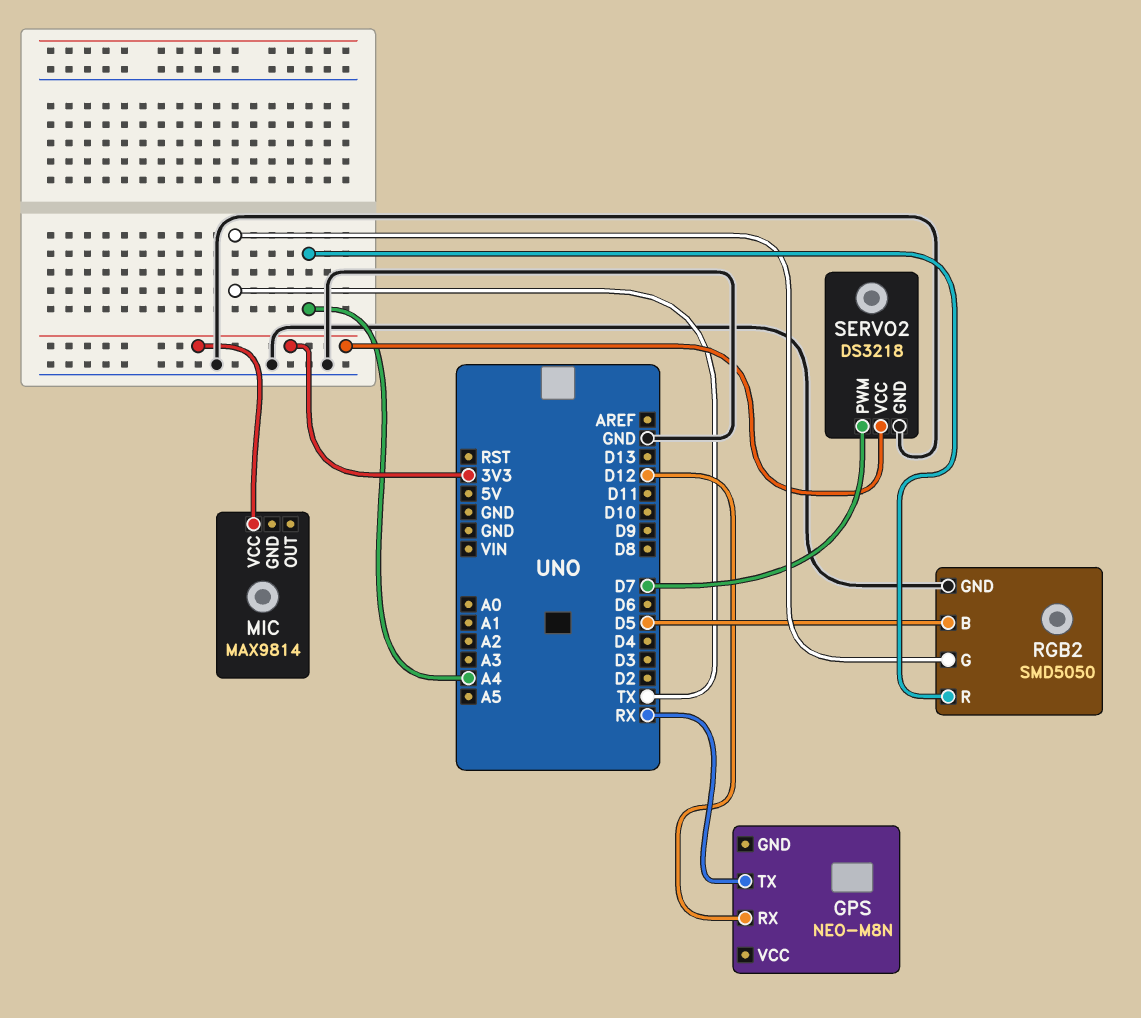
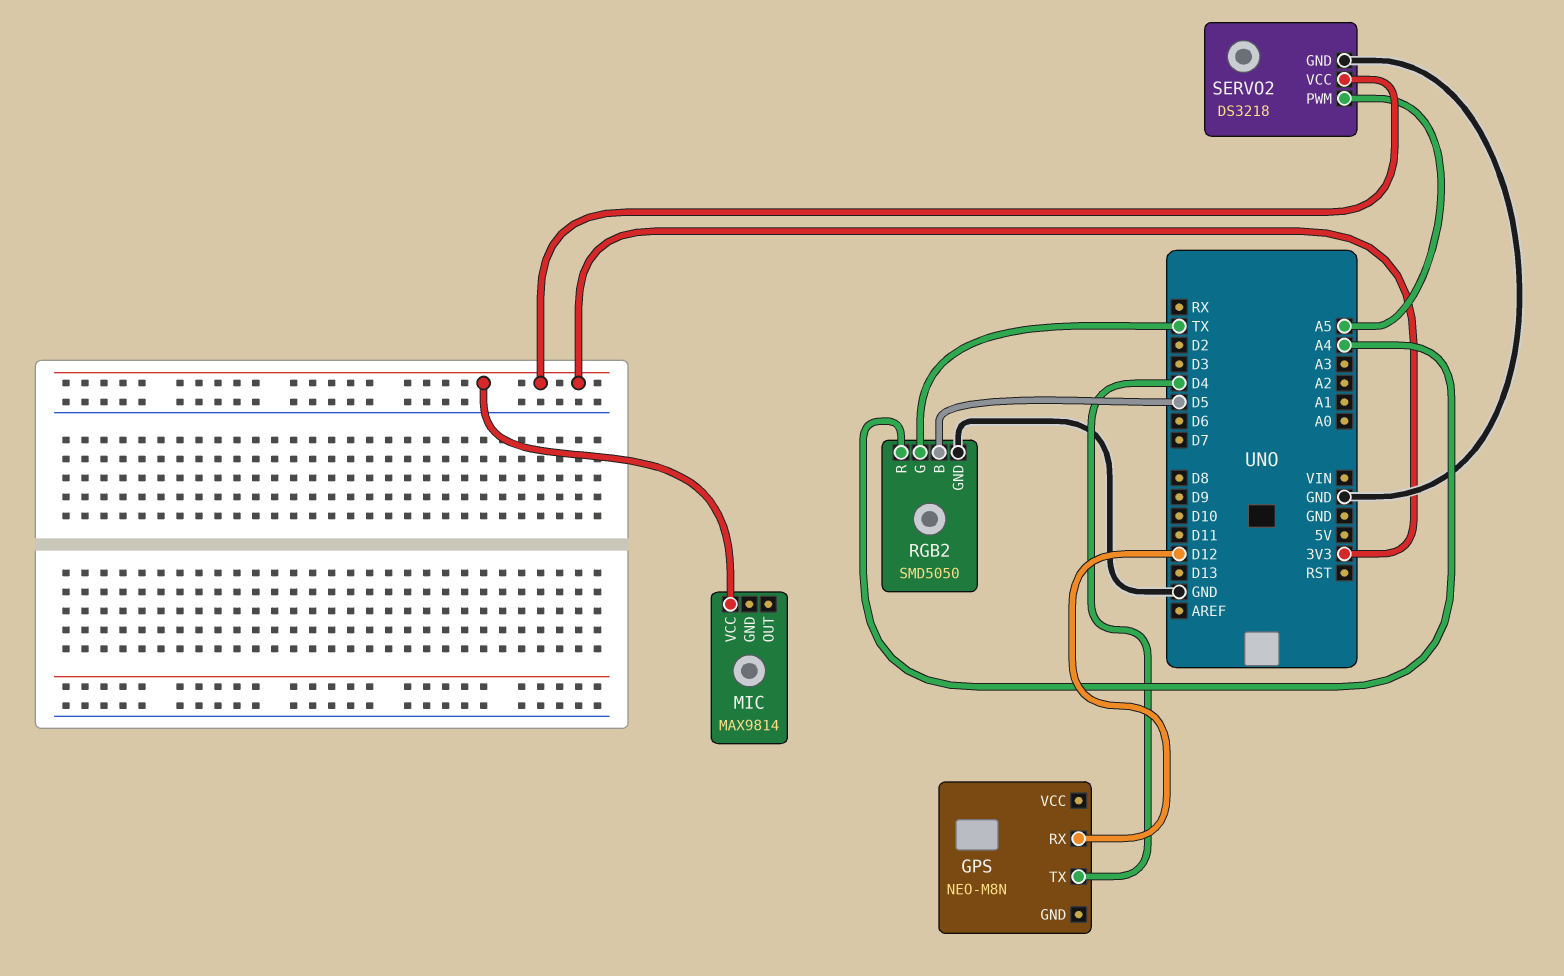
GPS pin TX: RX -> D4
SERVO2 pin PWM: D7 -> A5

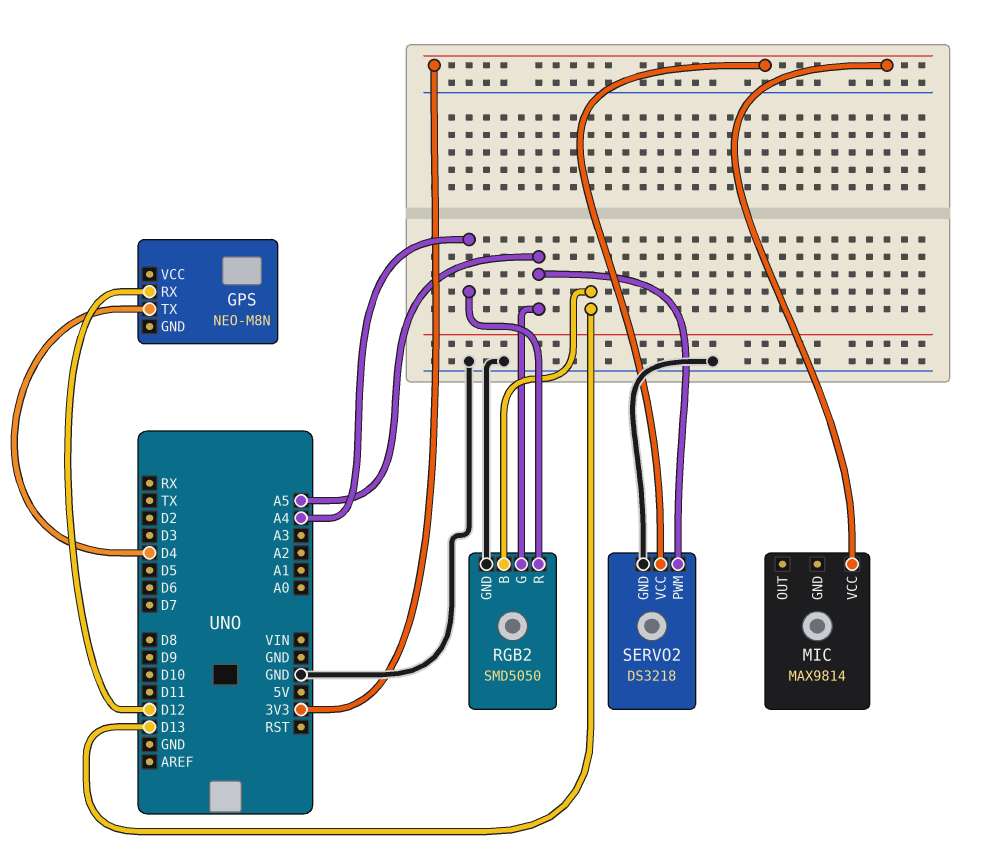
RGB2 pin B: D5 -> D13
RGB2 pin G: TX -> A5

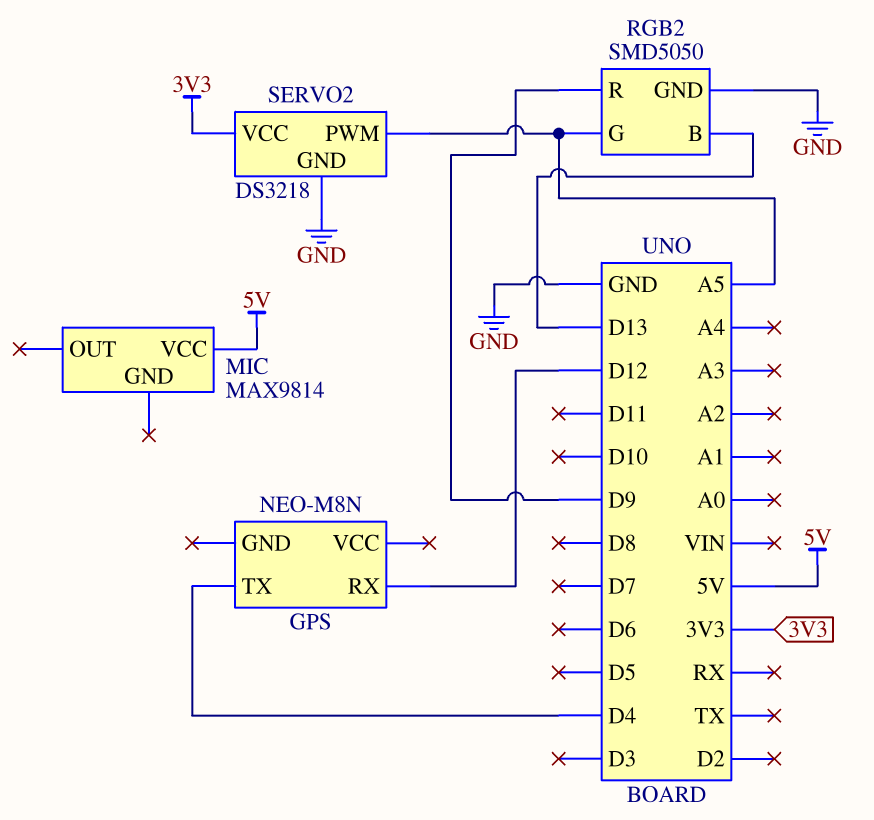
MIC pin VCC: 3V3 -> 5V
RGB2 pin R: A4 -> D9

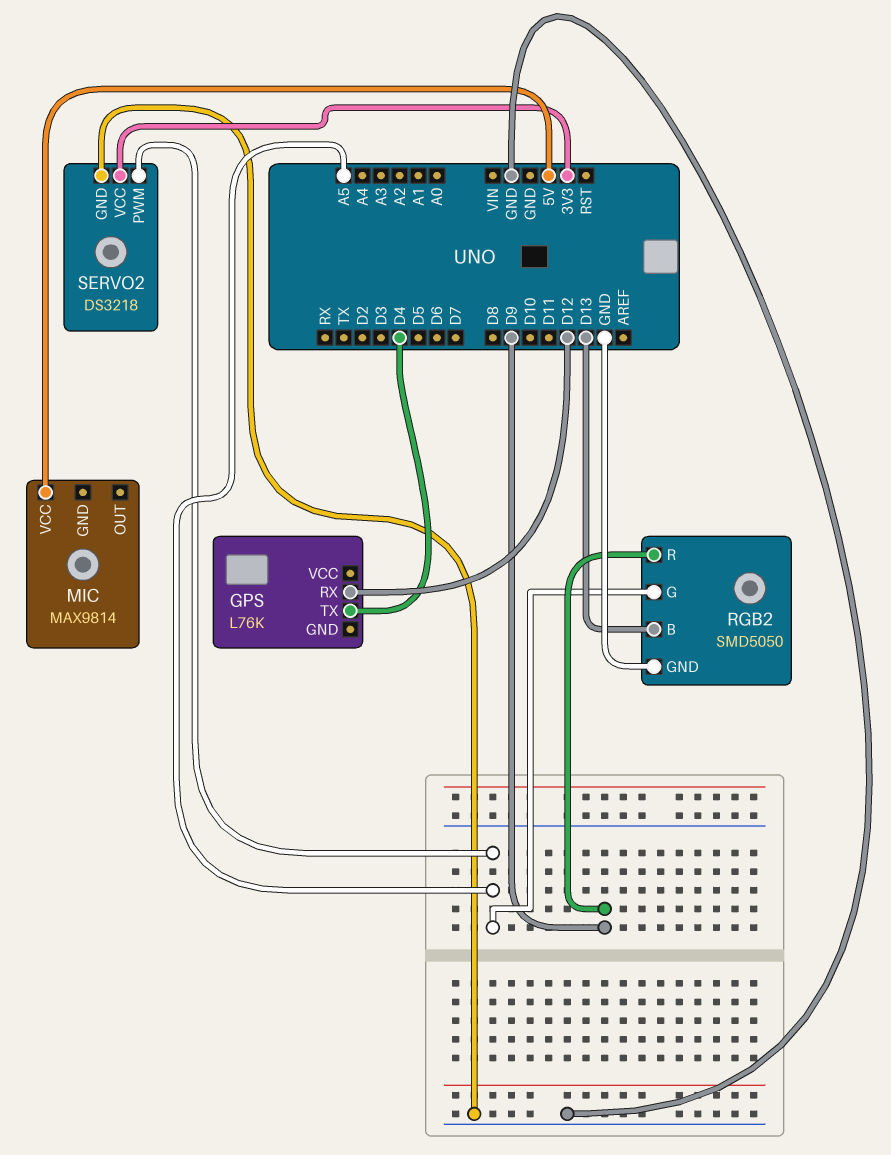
GPS: NEO-M8N -> L76K

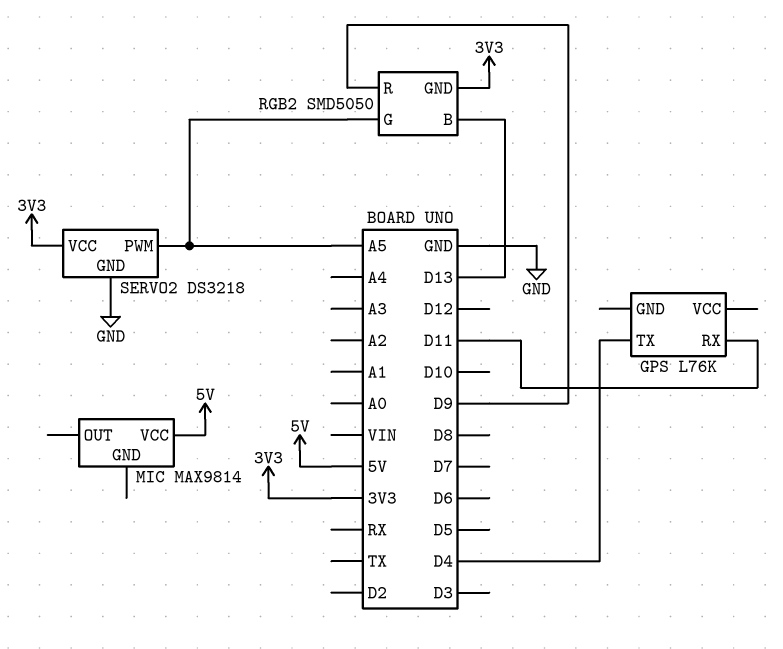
GPS pin RX: D12 -> D11
RGB2 pin GND: GND -> 3V3

